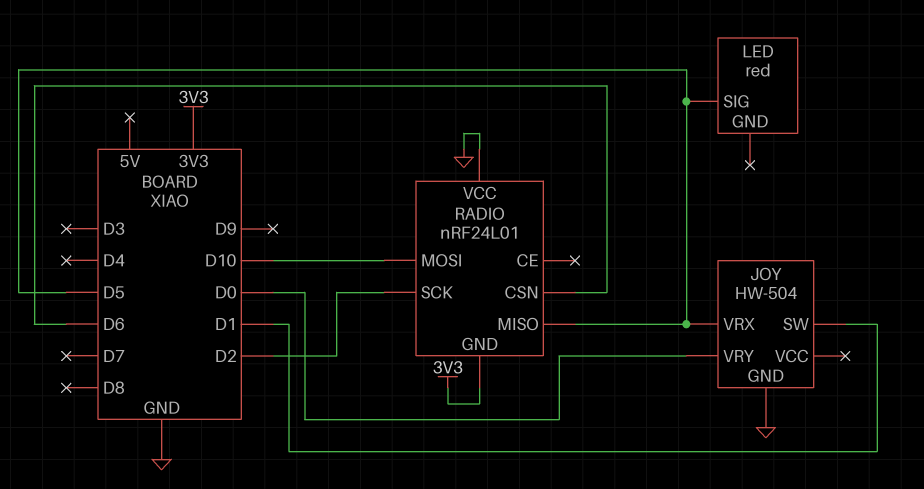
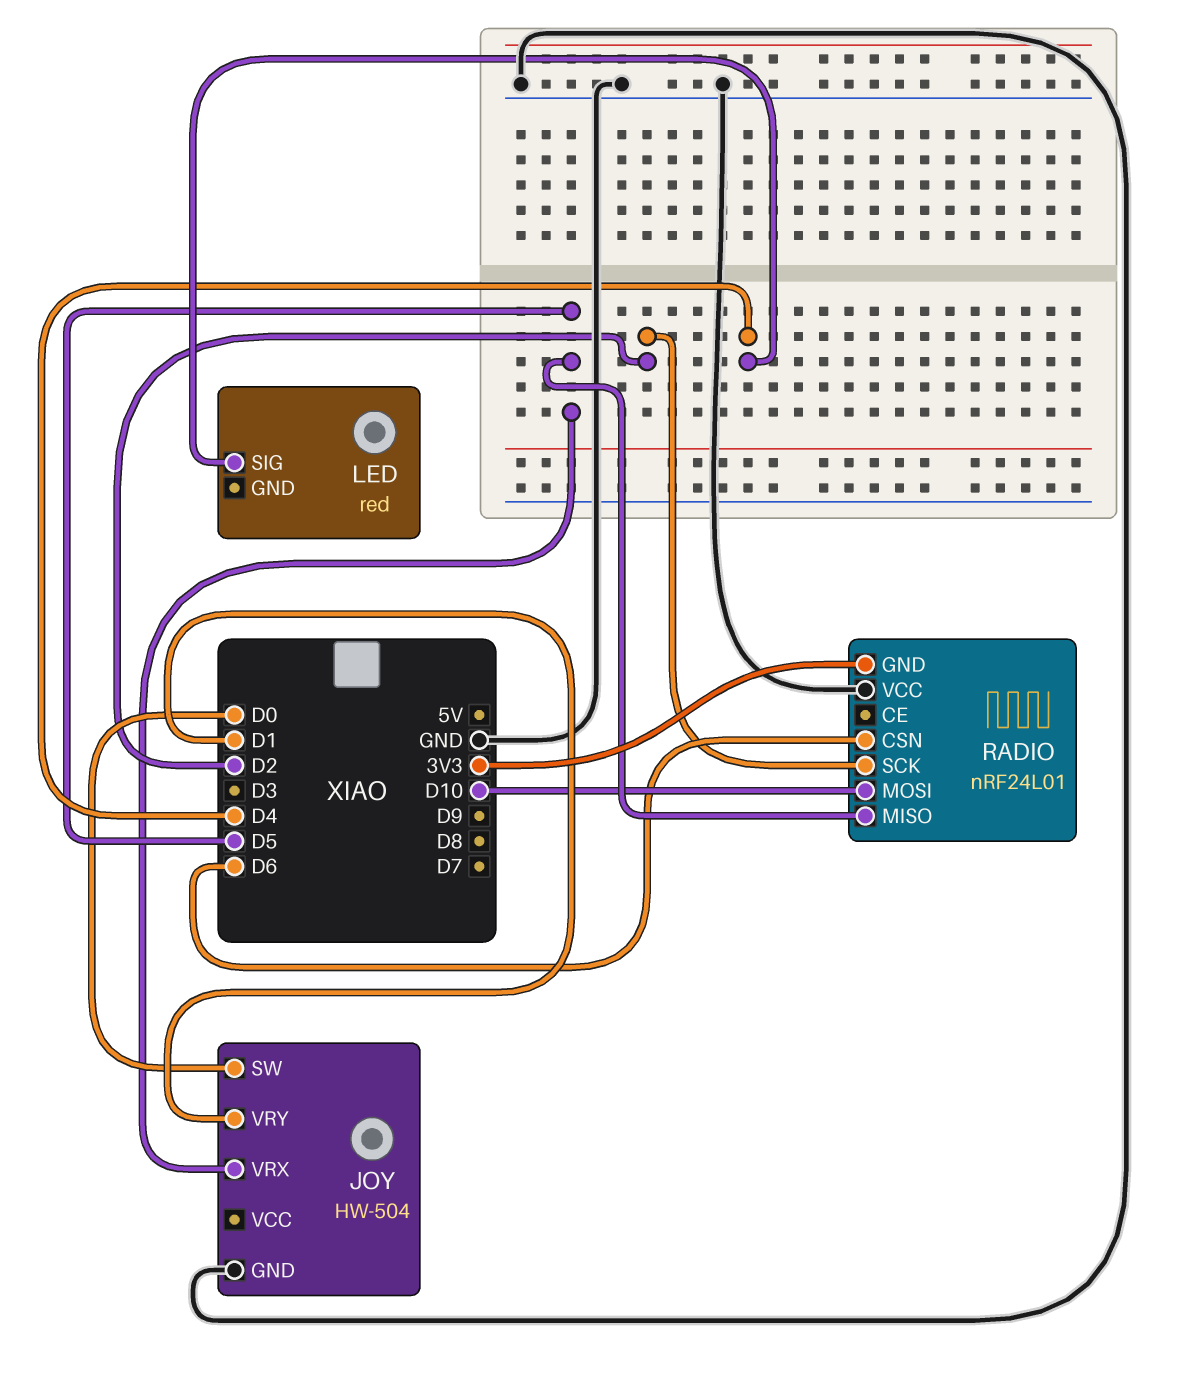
JOY pin SW: D1 -> D0
JOY pin VRY: D0 -> D1
LED pin SIG: D5 -> D4

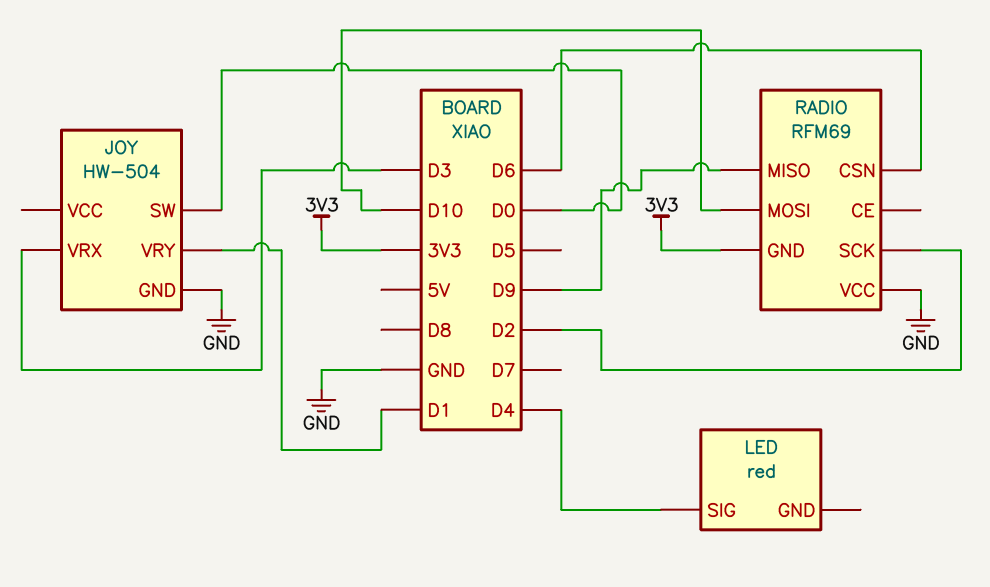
JOY pin VRX: D5 -> D3
RADIO: nRF24L01 -> RFM69
RADIO pin MISO: D5 -> D9

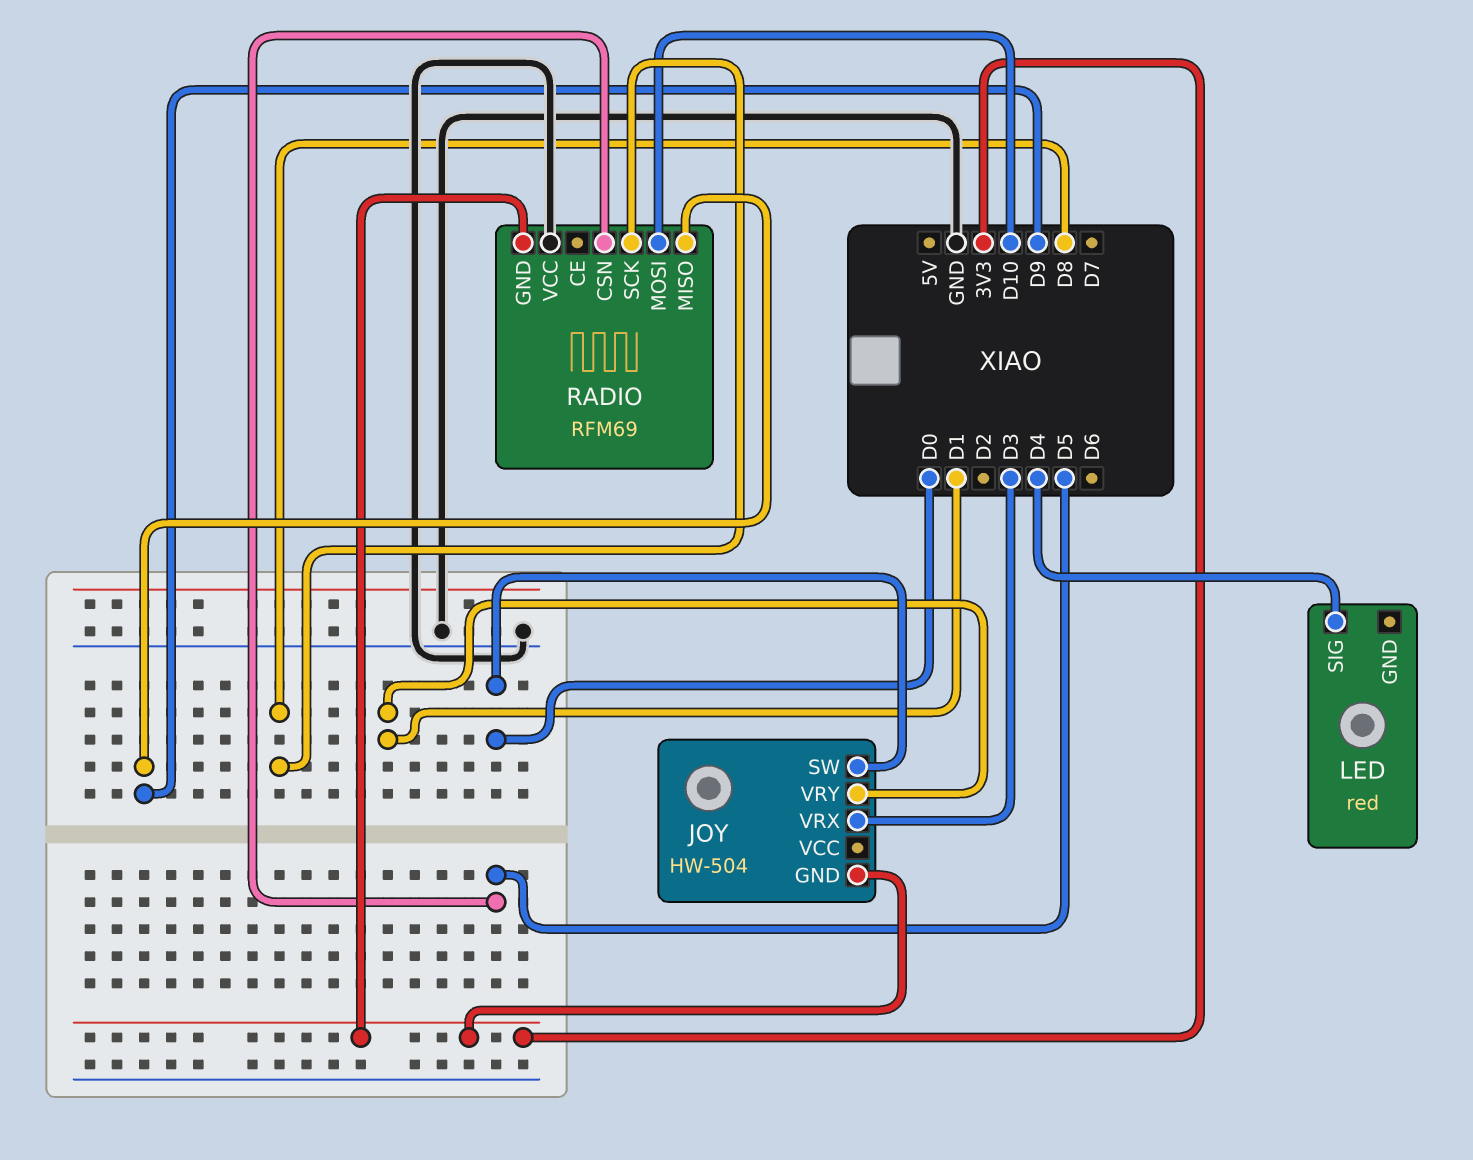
JOY pin GND: GND -> 3V3
RADIO pin CSN: D6 -> D5
RADIO pin SCK: D2 -> D8

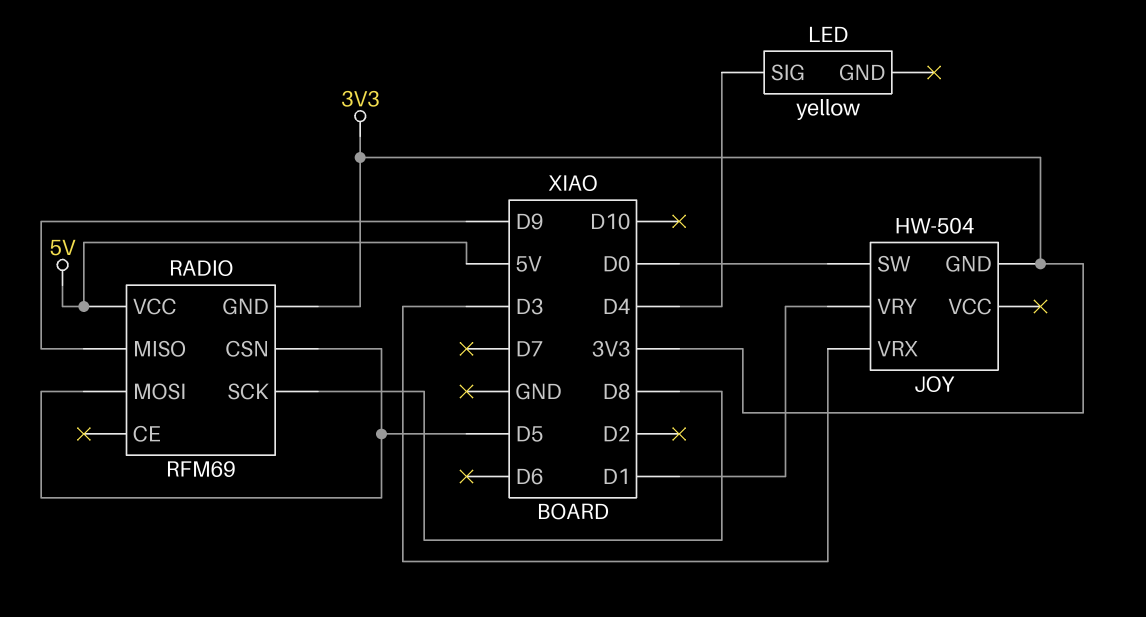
LED: red -> yellow
RADIO pin MOSI: D10 -> D5
RADIO pin VCC: GND -> 5V

